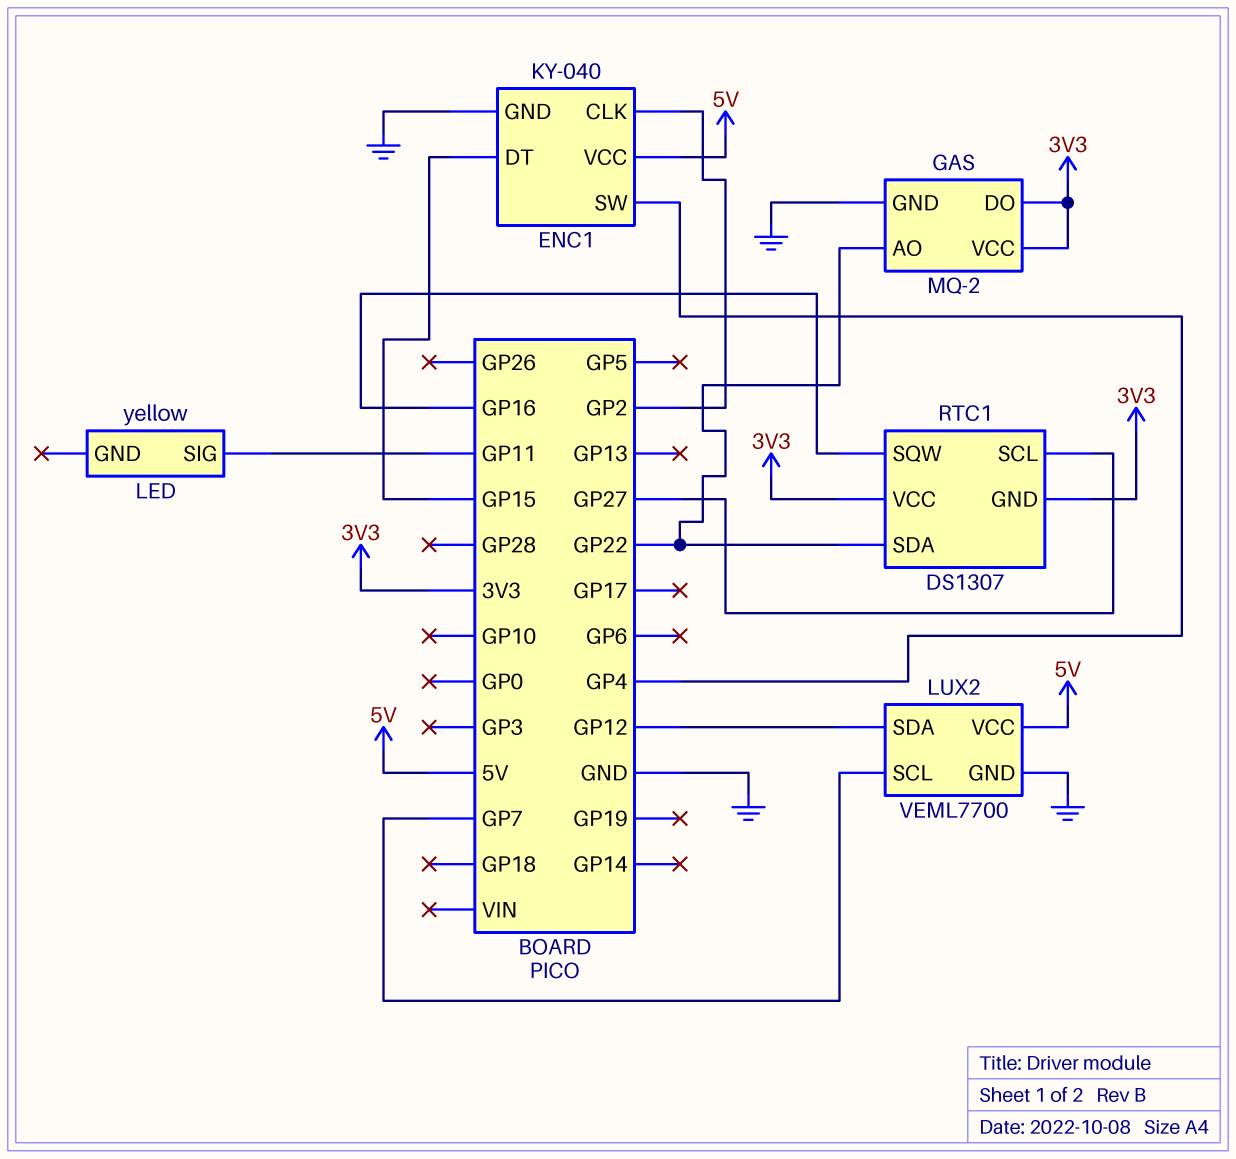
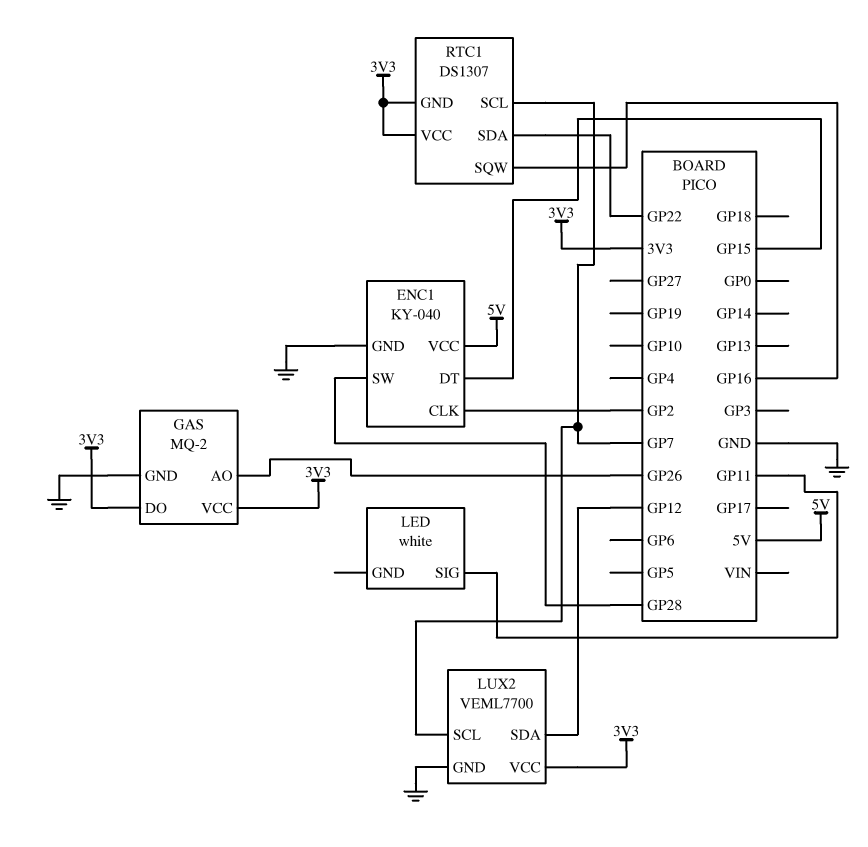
ENC1 pin SW: GP4 -> GP28
GAS pin AO: GP22 -> GP26
LED: yellow -> white
LUX2 pin VCC: 5V -> 3V3
RTC1 pin SCL: GP27 -> GP7

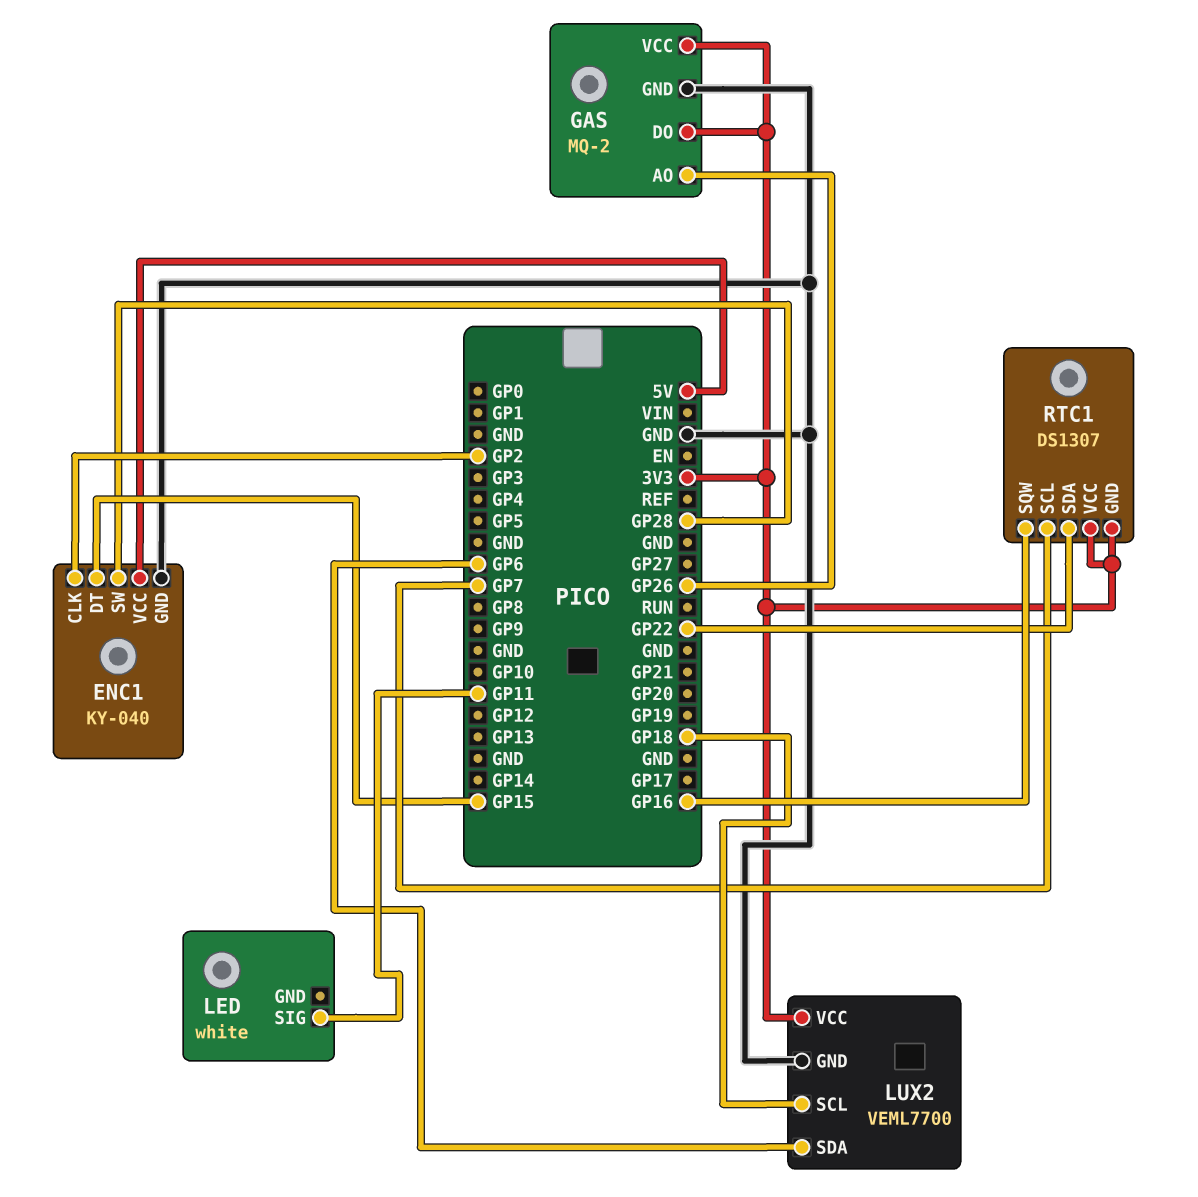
LUX2 pin SCL: GP7 -> GP18
LUX2 pin SDA: GP12 -> GP6

